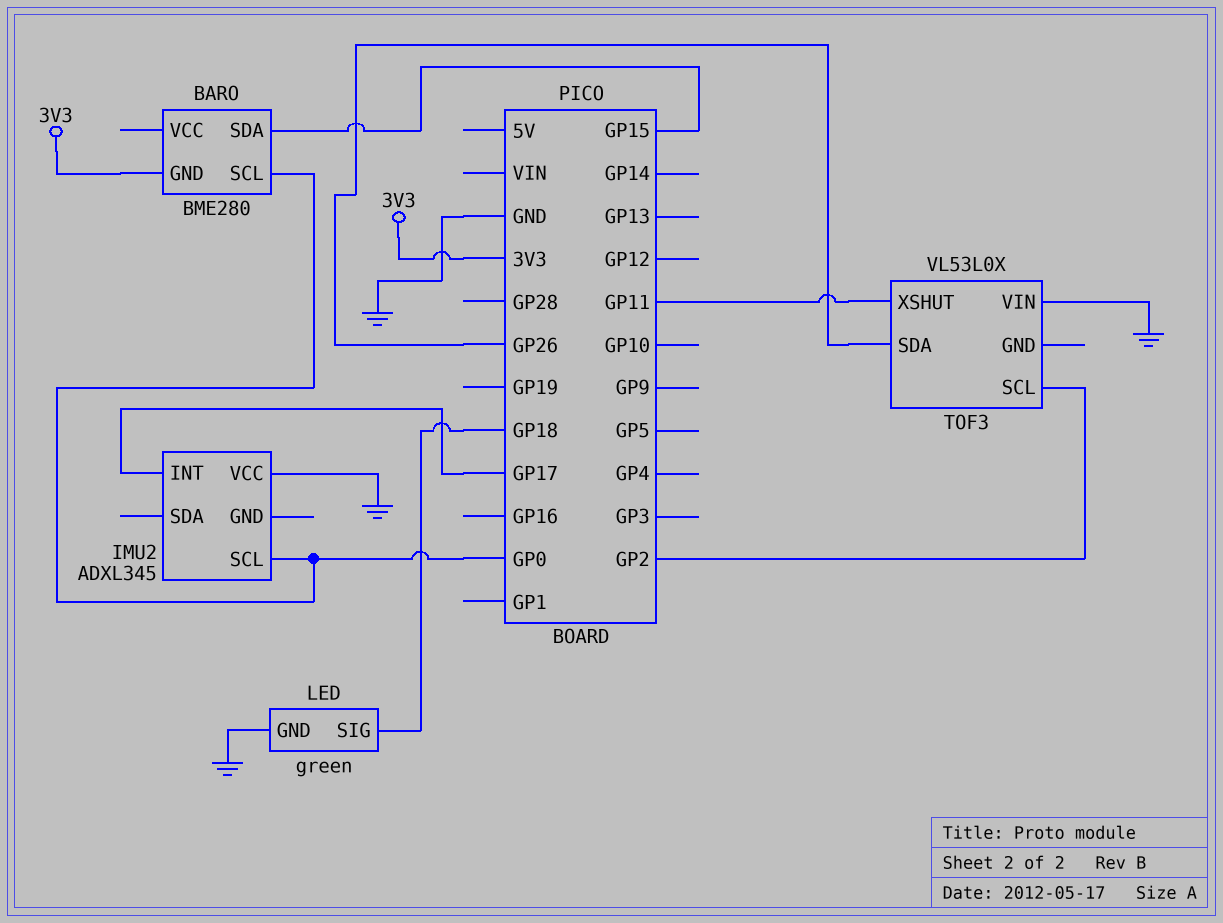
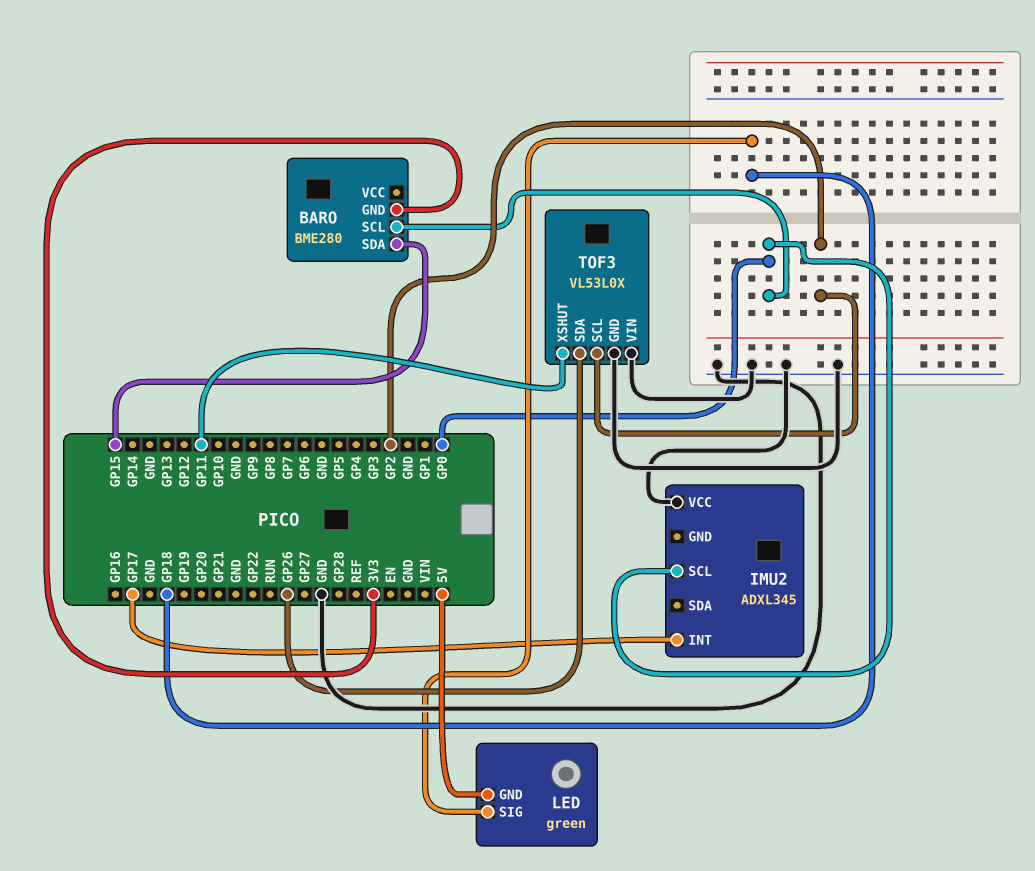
LED pin GND: GND -> 5V
TOF3 pin GND: none -> GND

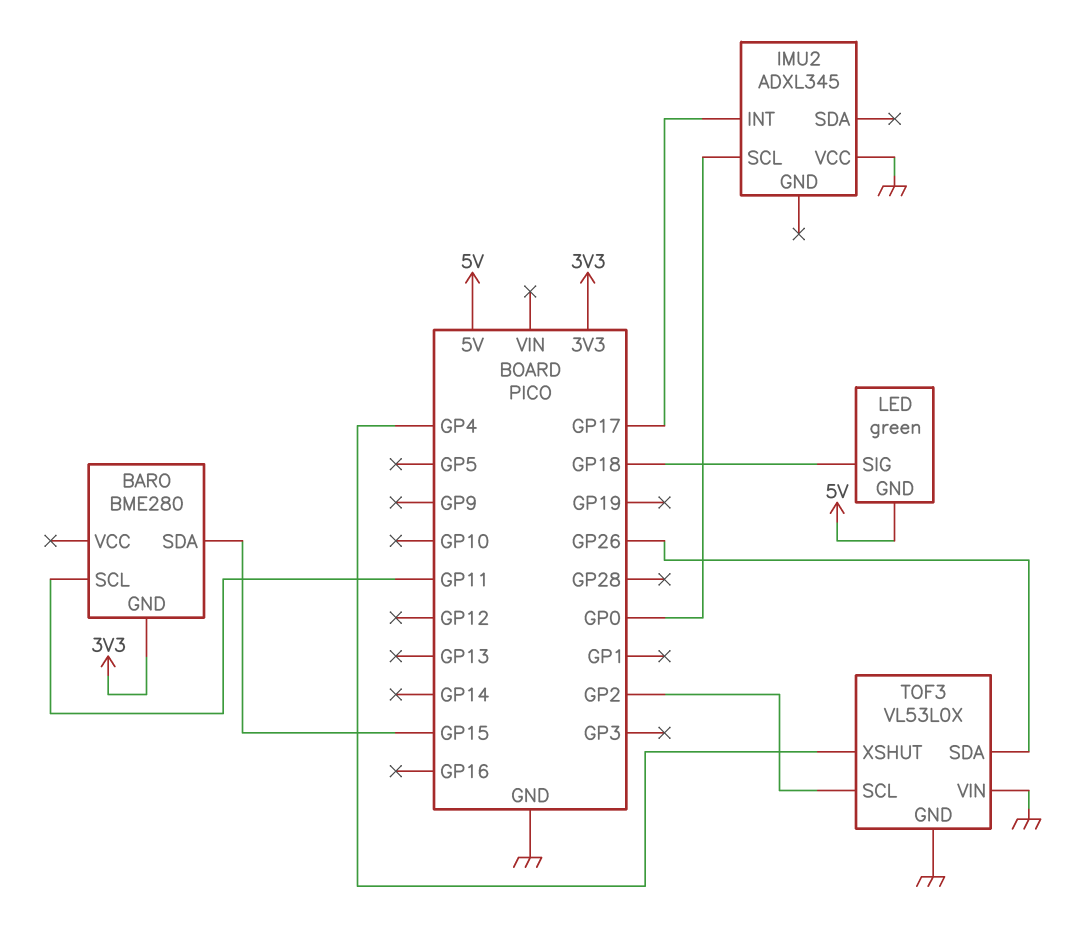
BARO pin SCL: GP0 -> GP11
TOF3 pin XSHUT: GP11 -> GP4

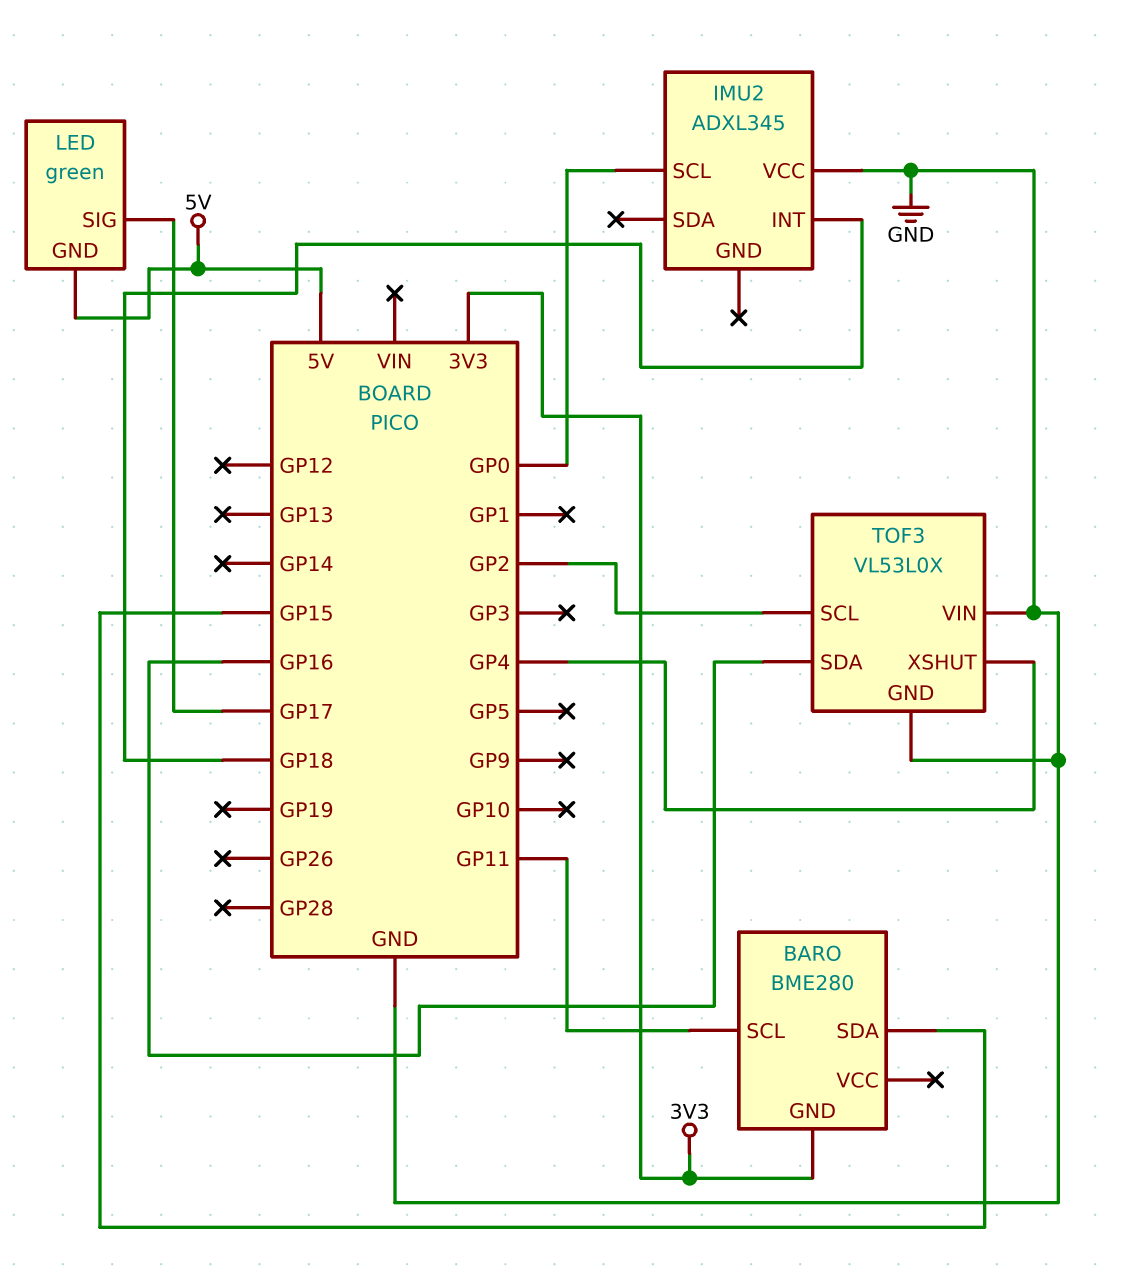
IMU2 pin INT: GP17 -> GP18
LED pin SIG: GP18 -> GP17
TOF3 pin SDA: GP26 -> GP16

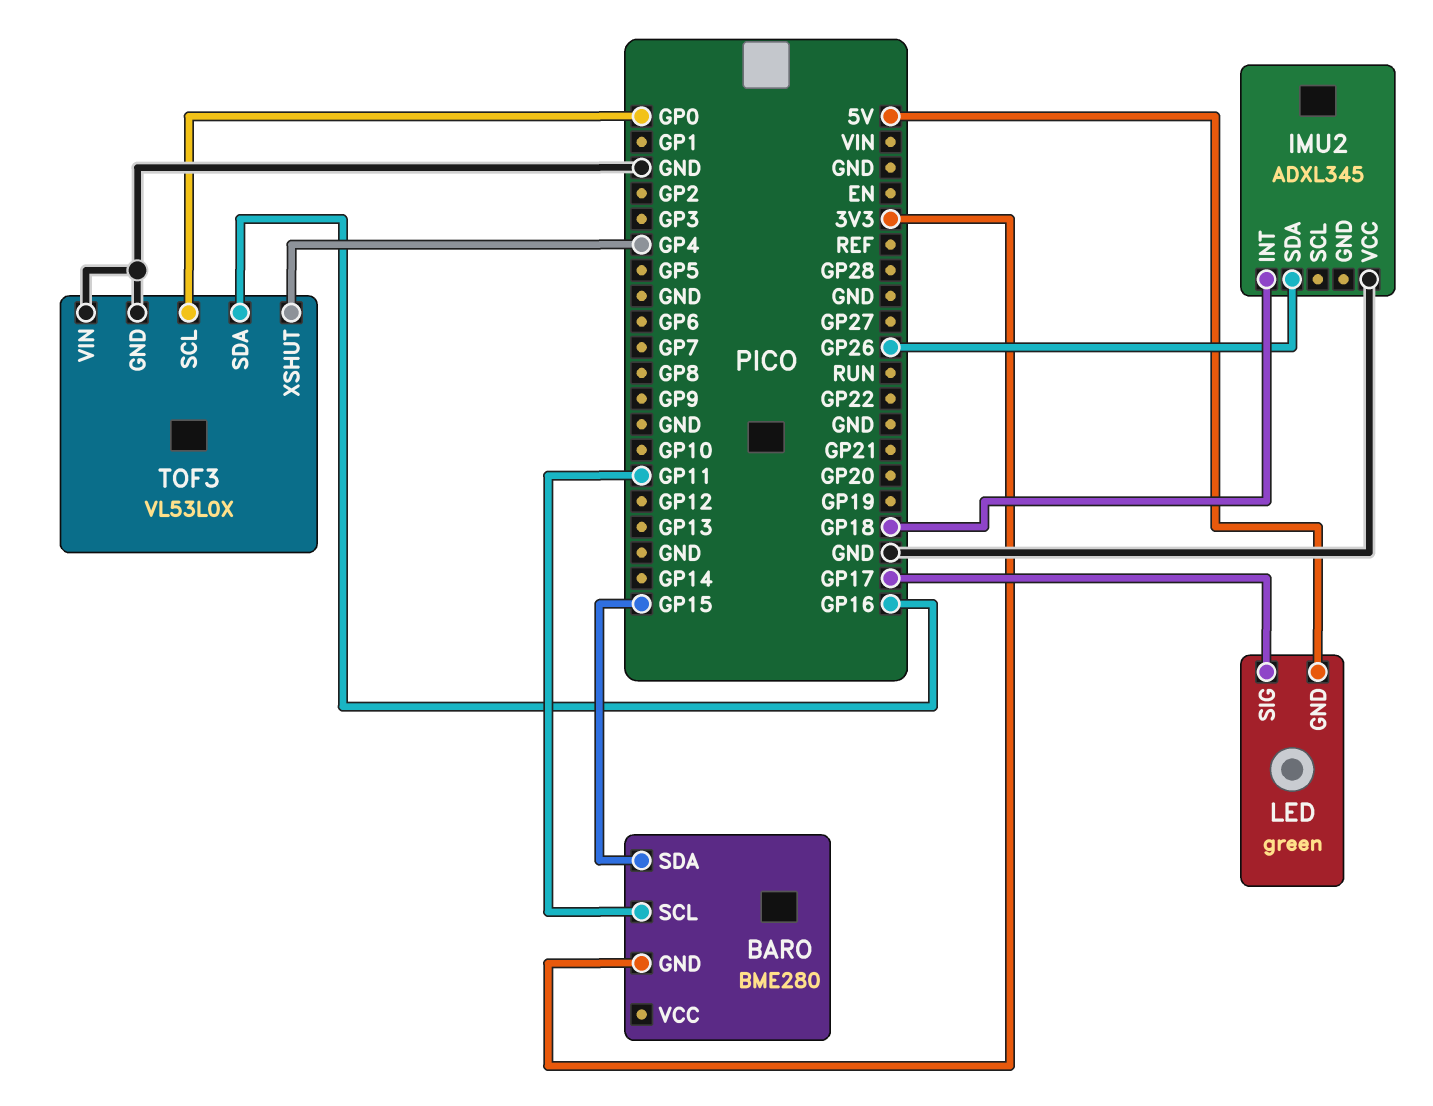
IMU2 pin SCL: GP0 -> none
IMU2 pin SDA: none -> GP26
TOF3 pin SCL: GP2 -> GP0

